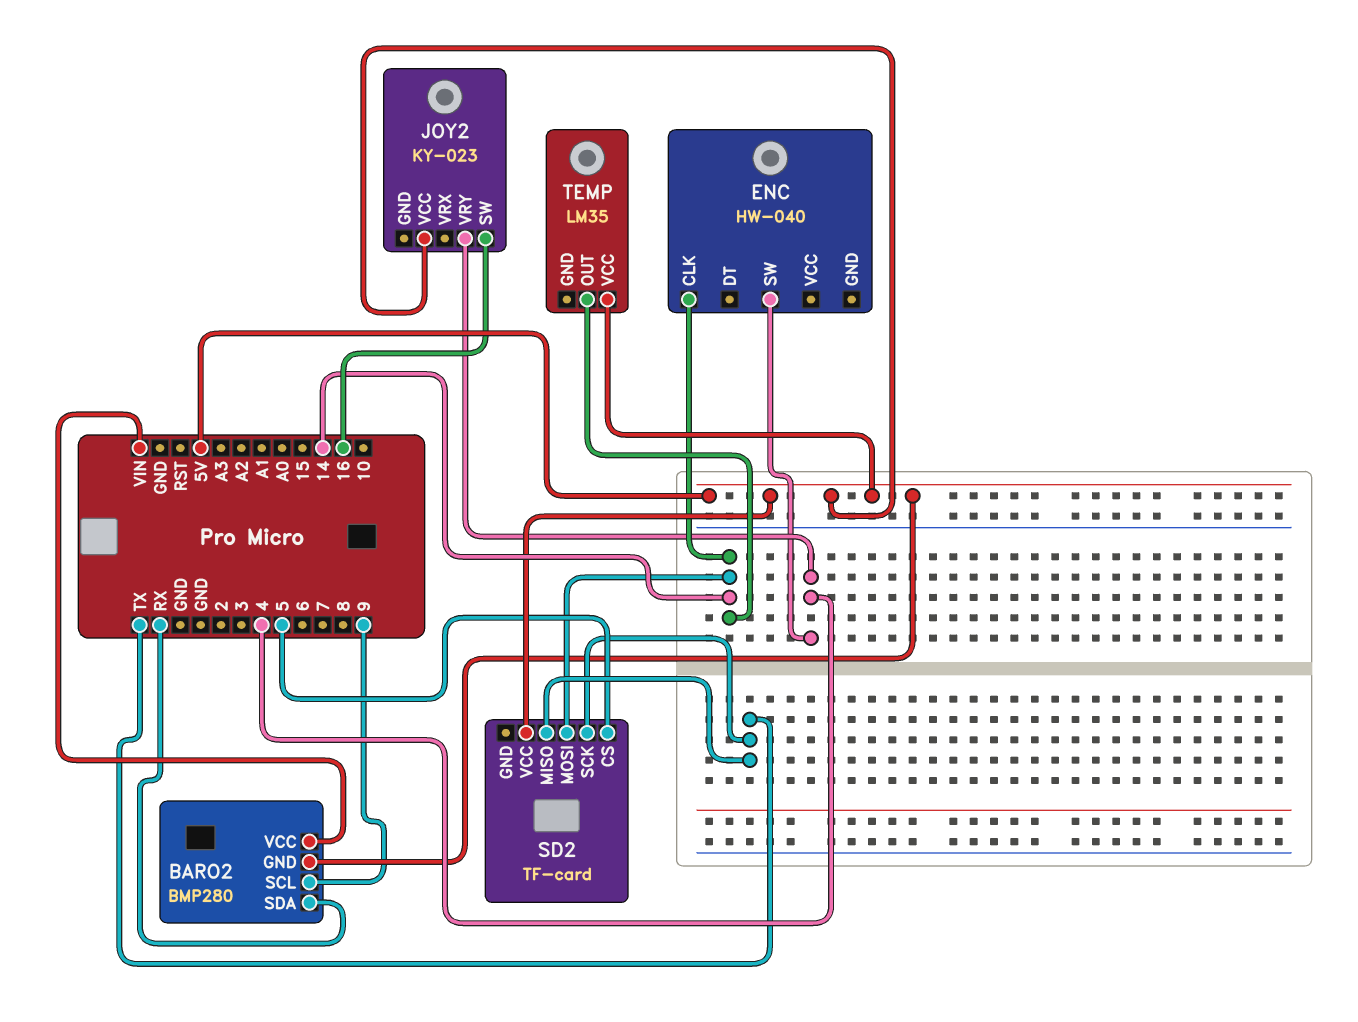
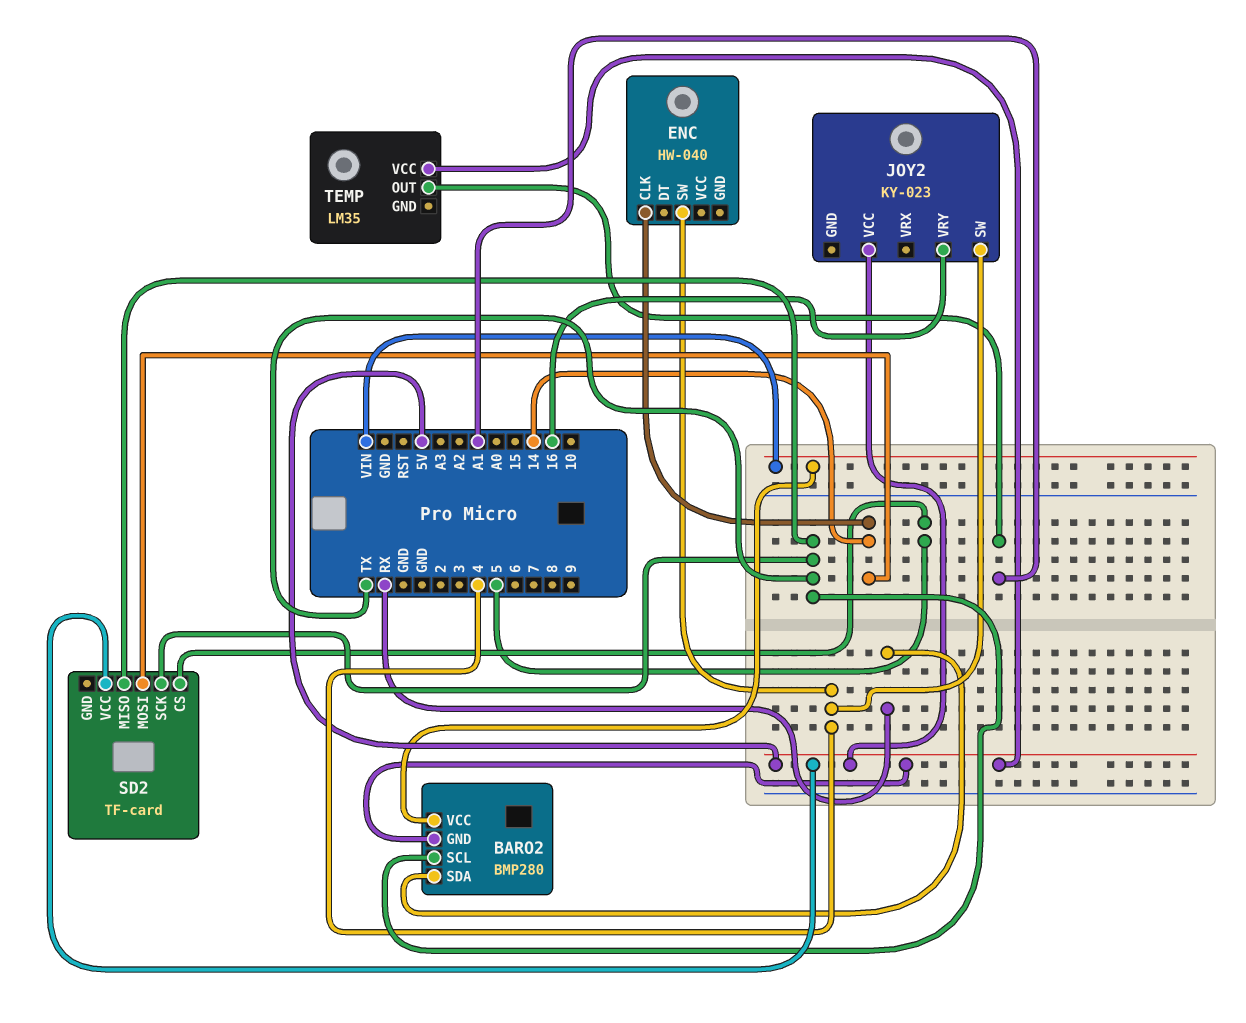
BARO2 pin SCL: 9 -> TX
JOY2 pin SW: 16 -> 4
JOY2 pin VRY: 4 -> 16
TEMP pin OUT: 14 -> A1

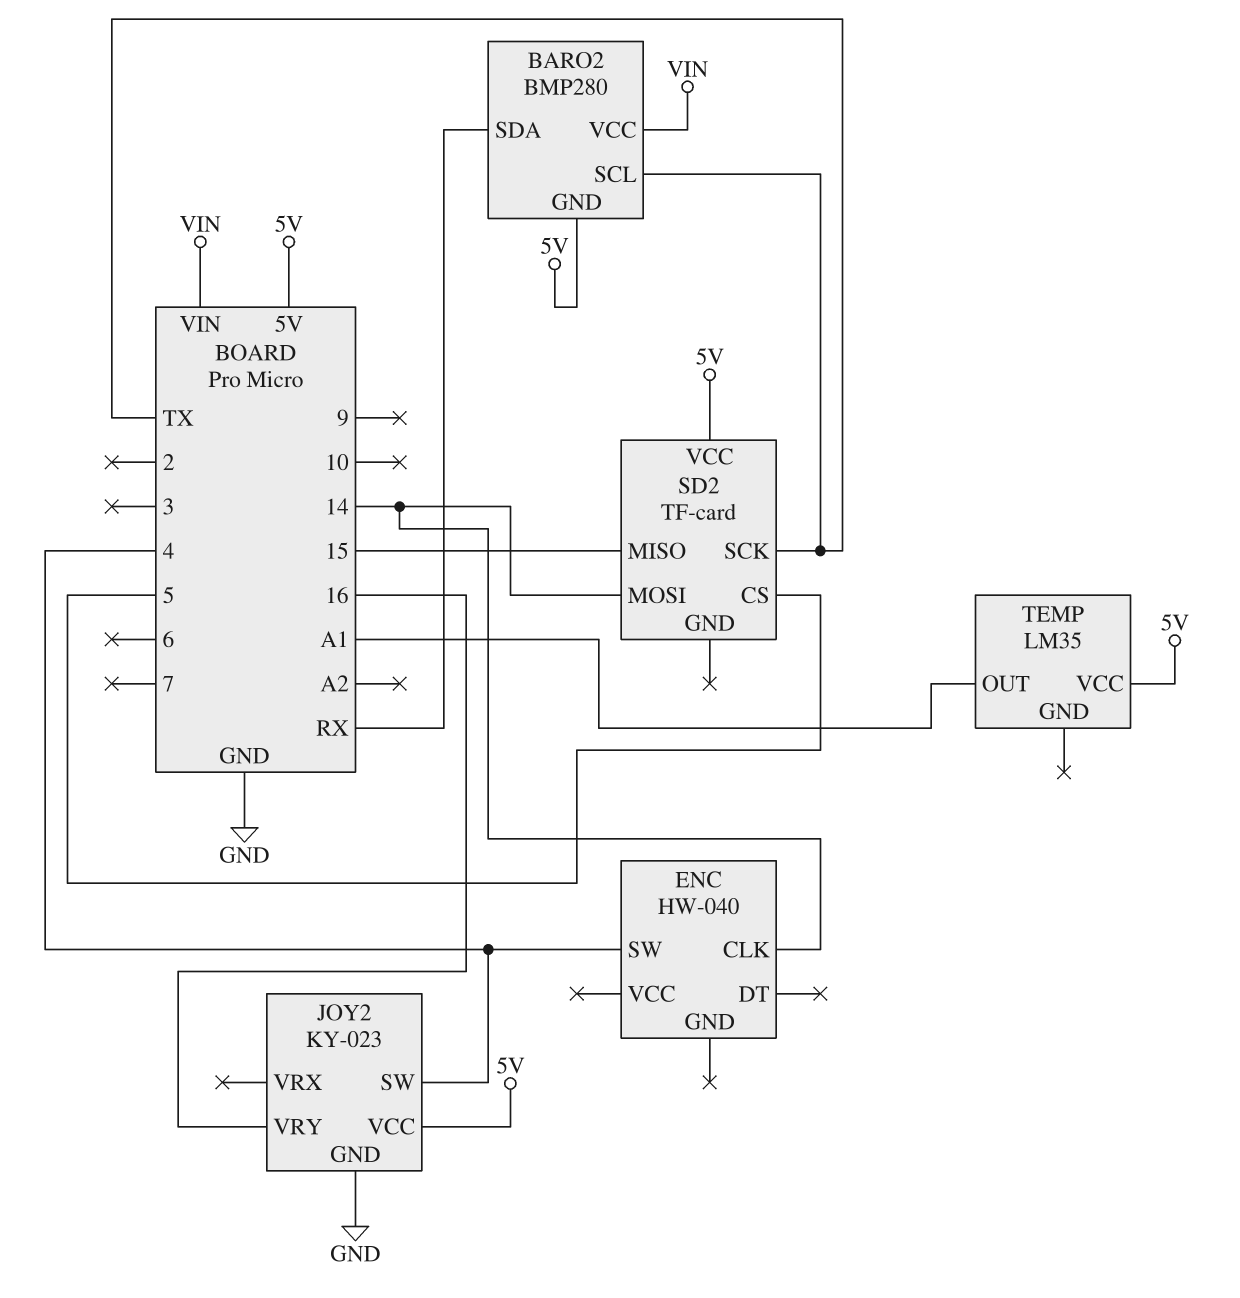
JOY2 pin GND: none -> GND
SD2 pin MISO: TX -> 15

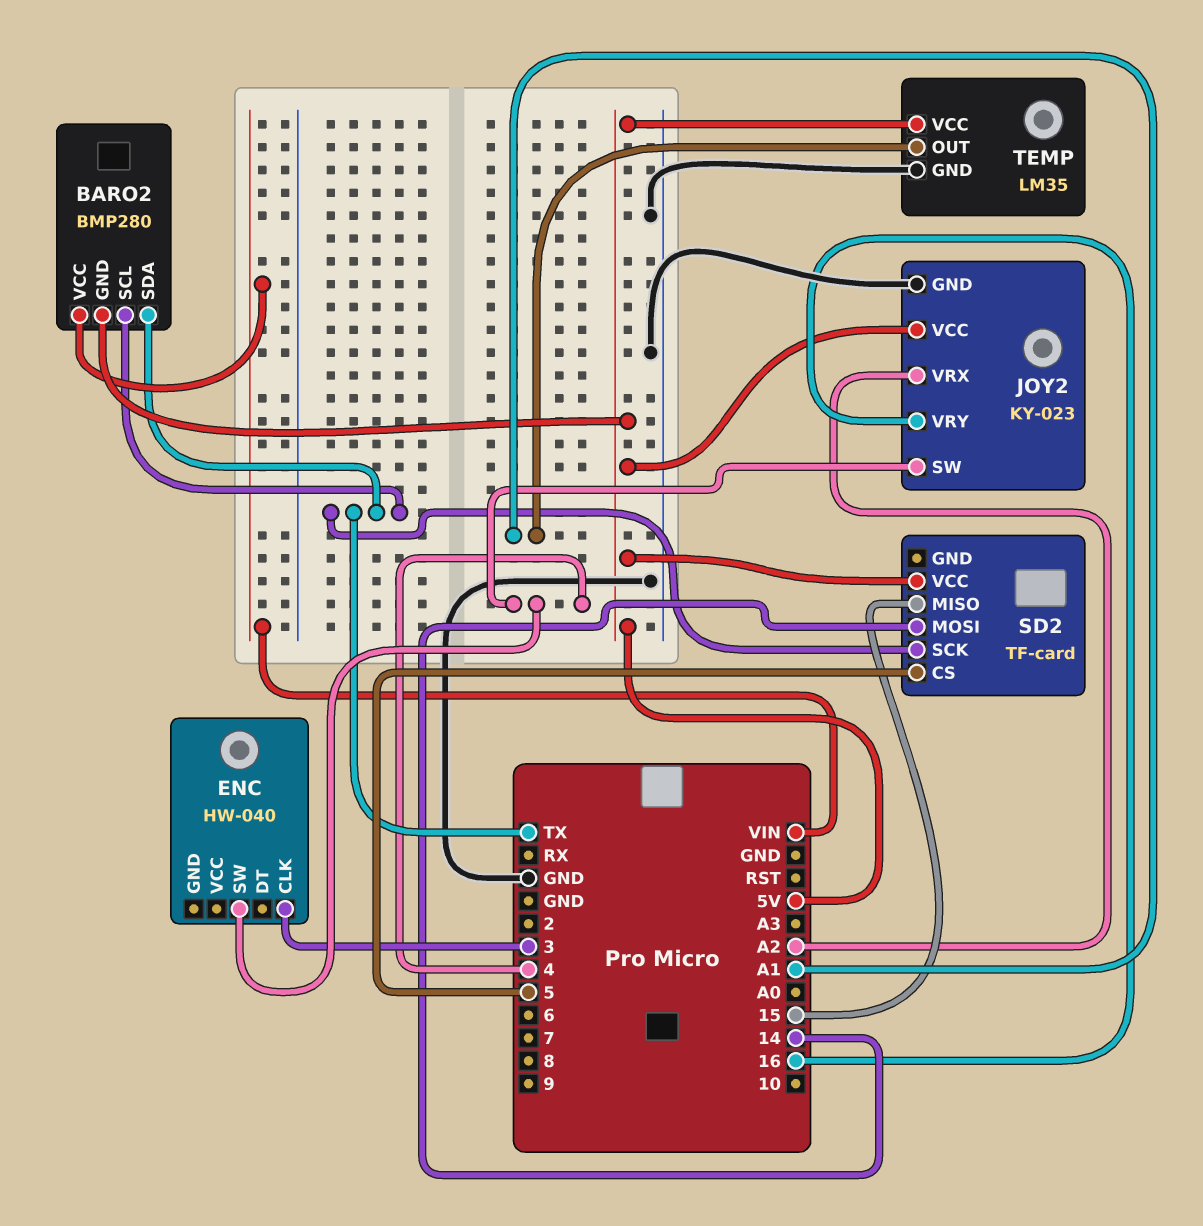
BARO2 pin SDA: RX -> TX
ENC pin CLK: 14 -> 3
JOY2 pin VRX: none -> A2
TEMP pin GND: none -> GND

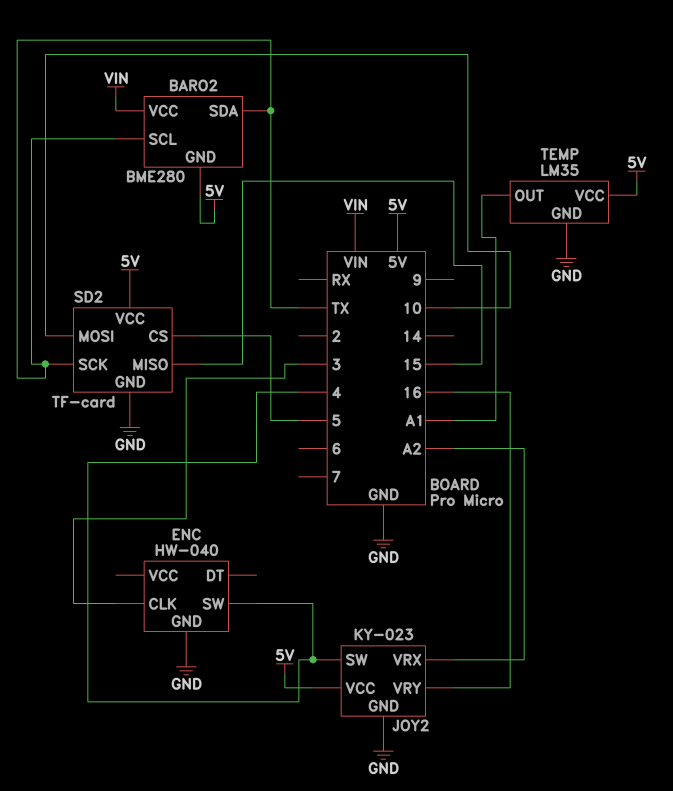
BARO2: BMP280 -> BME280
ENC pin GND: none -> GND
SD2 pin GND: none -> GND
SD2 pin MOSI: 14 -> 10

